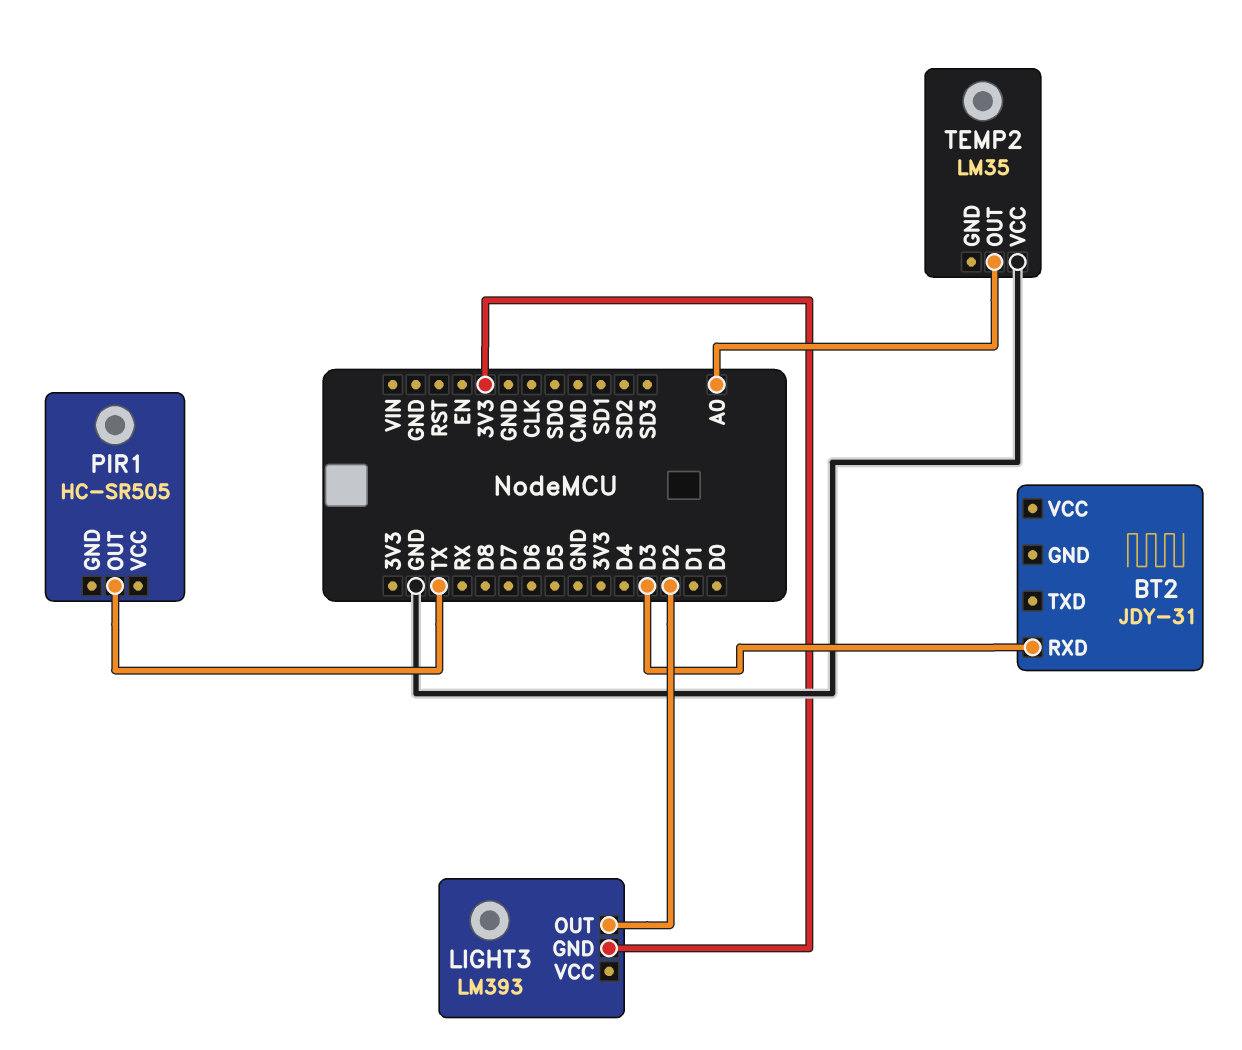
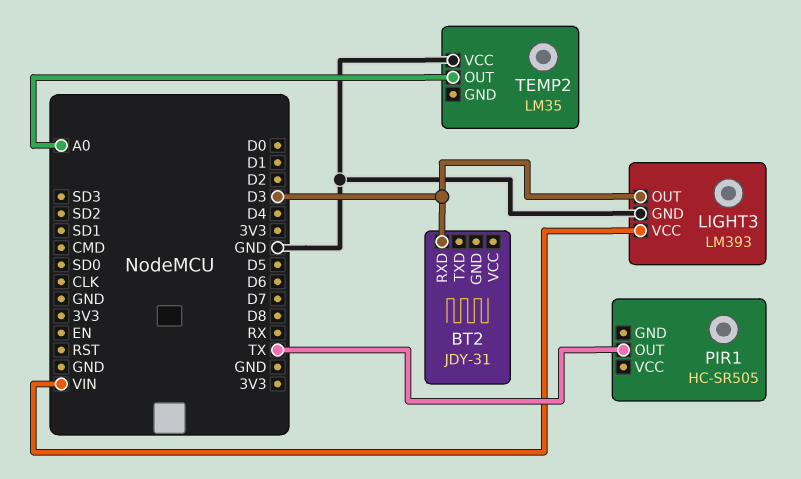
LIGHT3 pin GND: 3V3 -> GND
LIGHT3 pin OUT: D2 -> D3
LIGHT3 pin VCC: none -> VIN

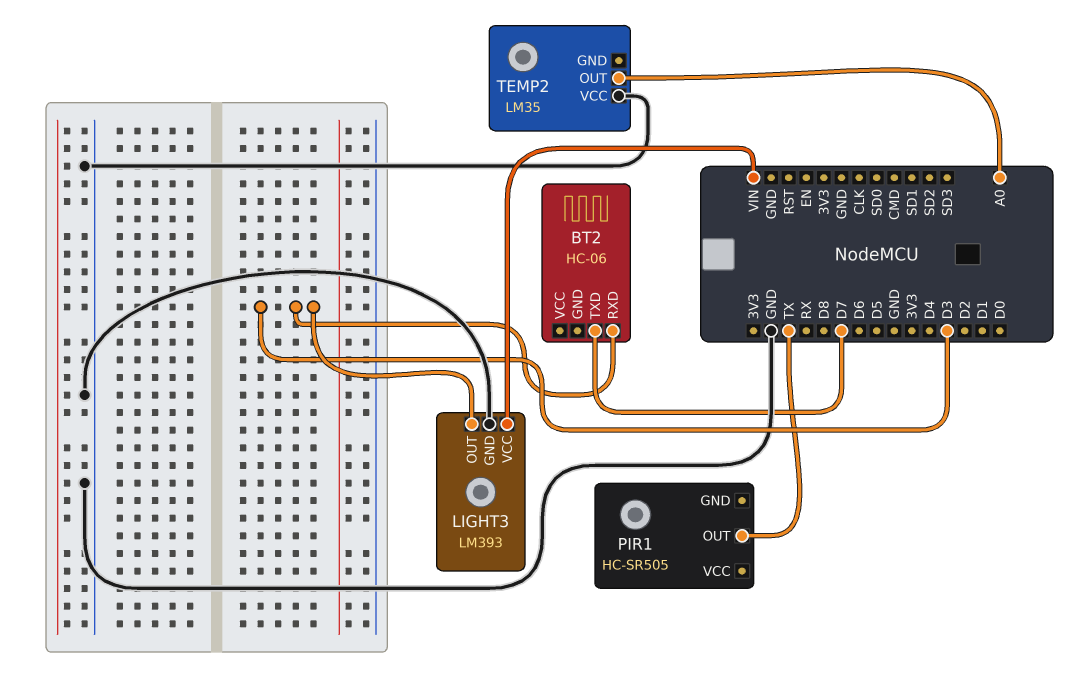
BT2: JDY-31 -> HC-06
BT2 pin TXD: none -> D7

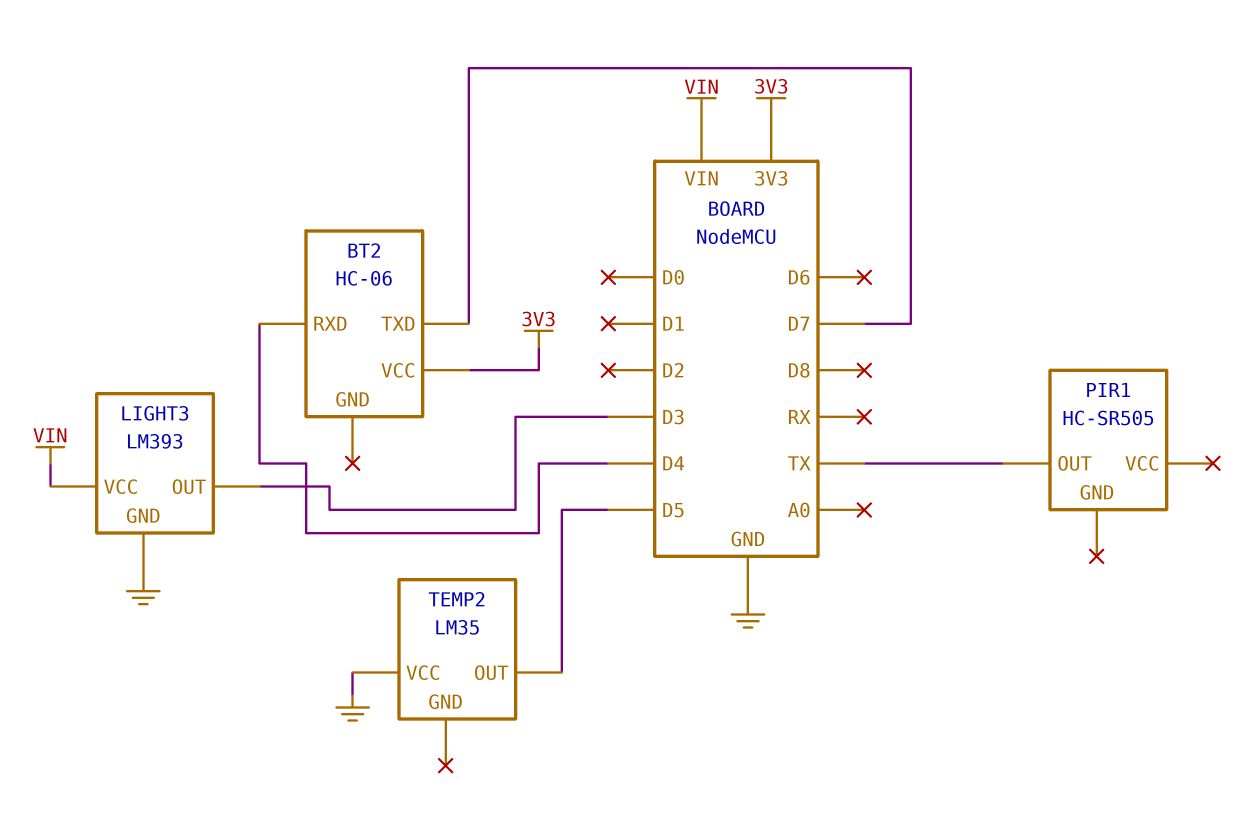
BT2 pin RXD: D3 -> D4
BT2 pin VCC: none -> 3V3
TEMP2 pin OUT: A0 -> D5

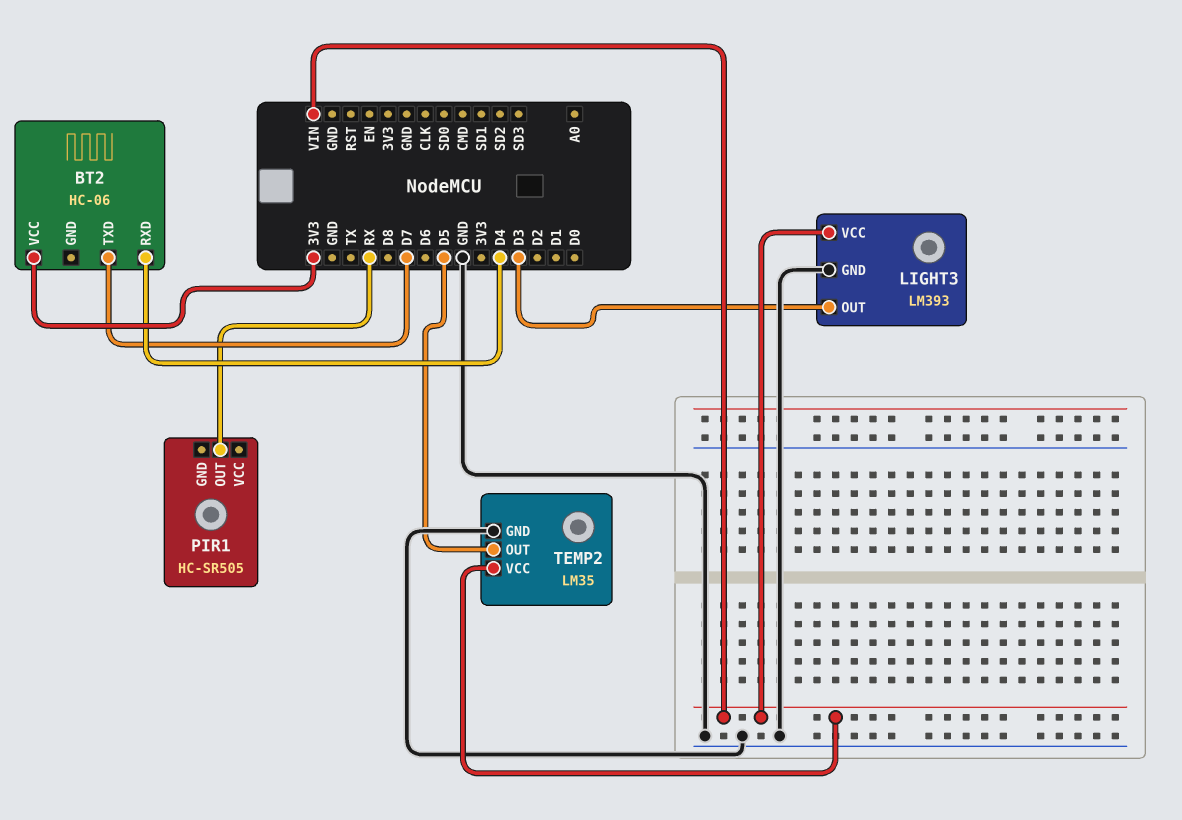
PIR1 pin OUT: TX -> RX
TEMP2 pin GND: none -> GND
TEMP2 pin VCC: GND -> VIN

